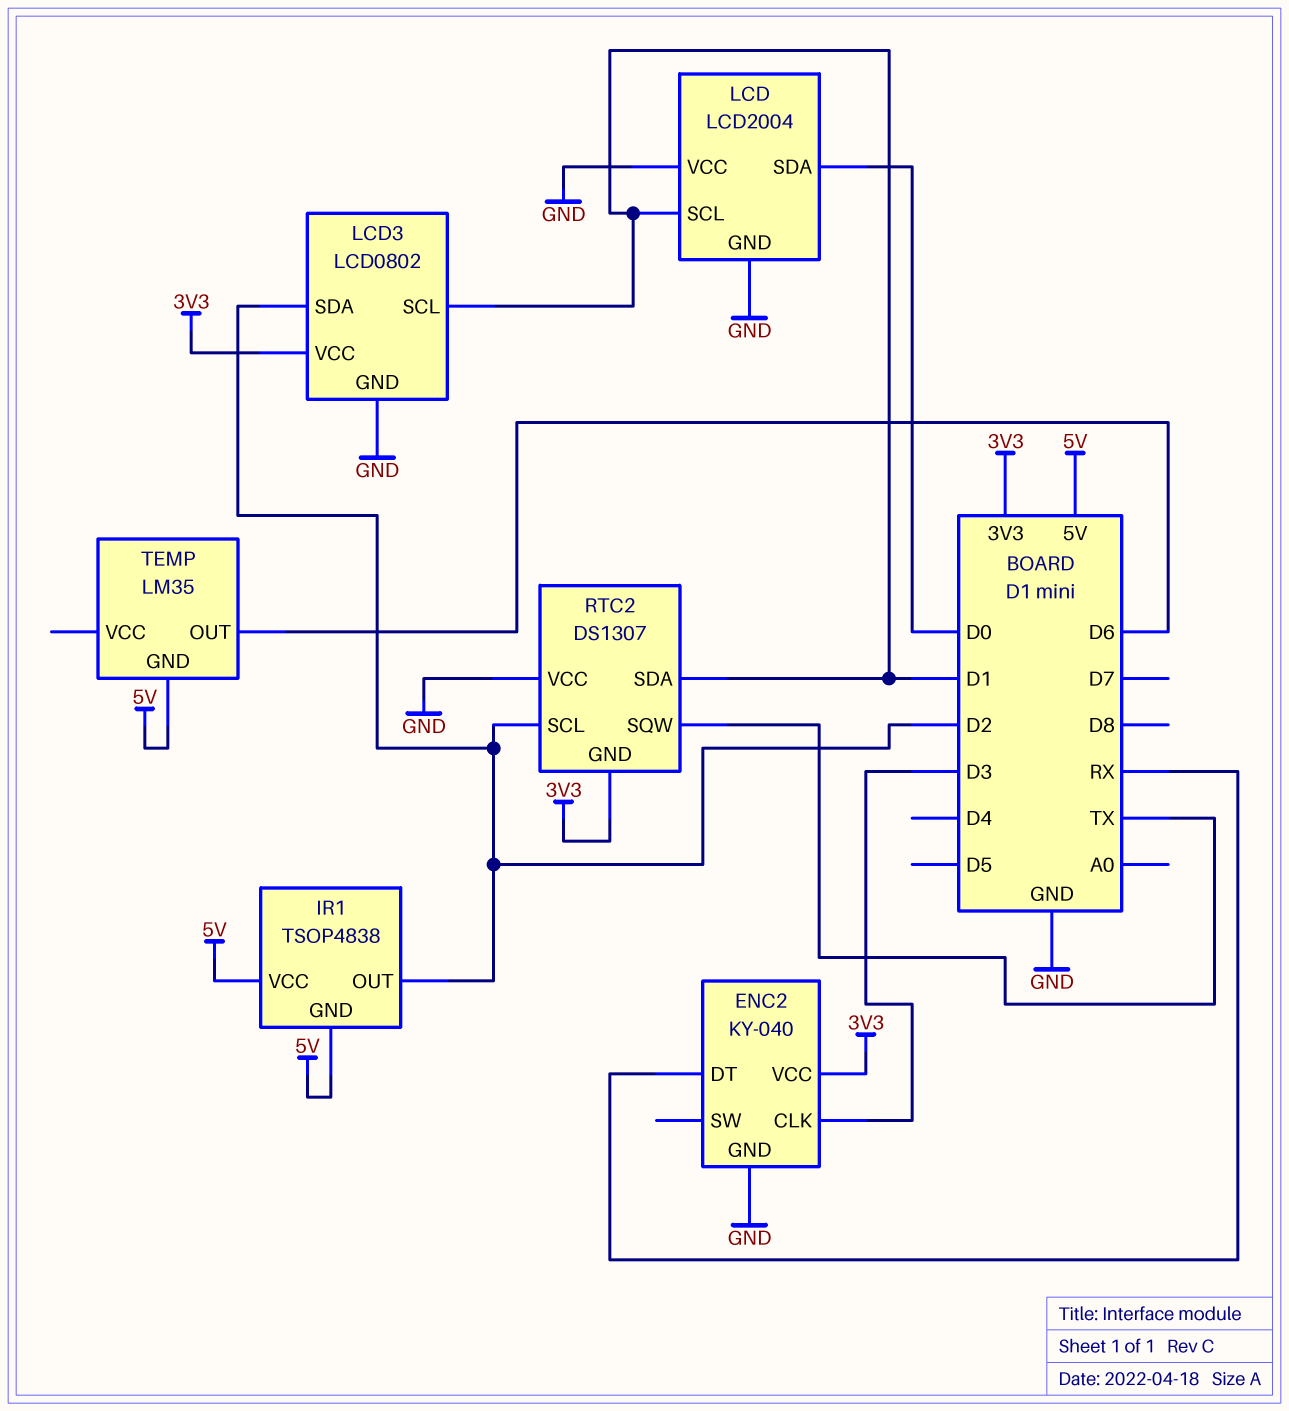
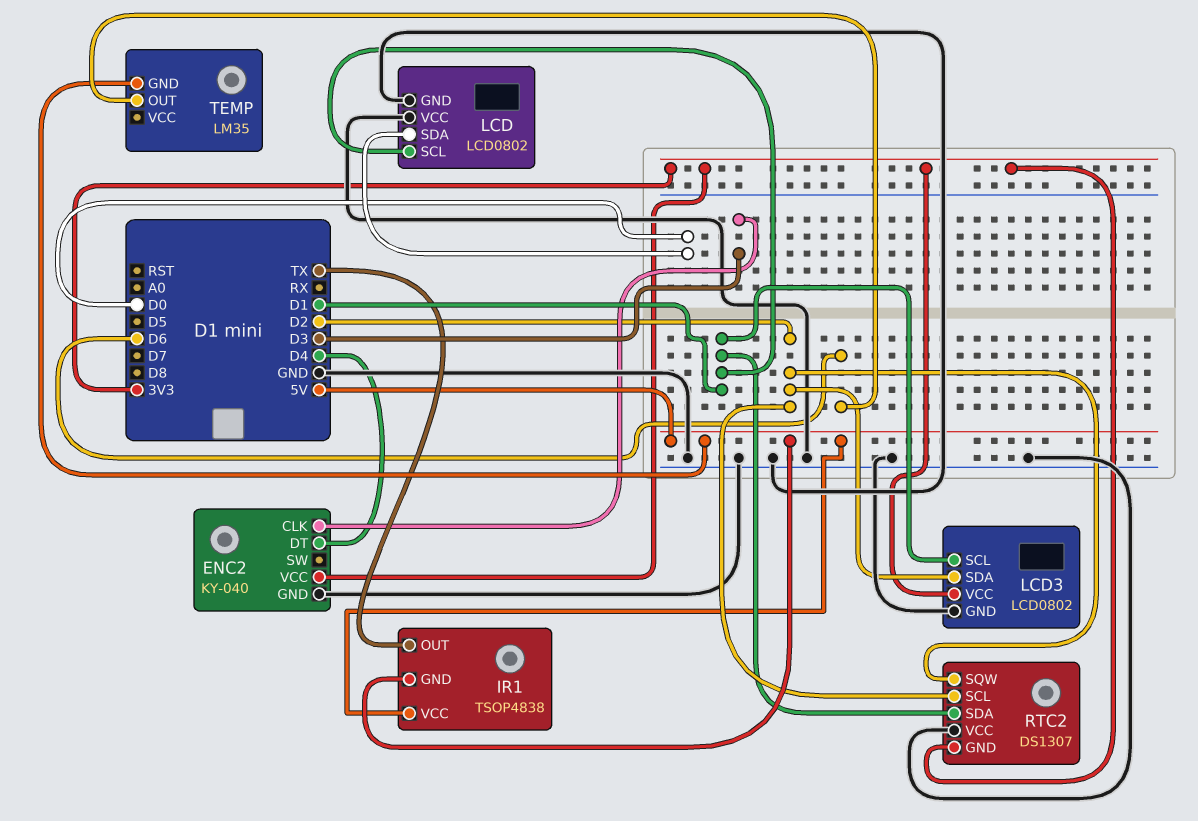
ENC2 pin DT: RX -> D4
IR1 pin OUT: D2 -> TX
LCD: LCD2004 -> LCD0802
RTC2 pin SQW: TX -> D2

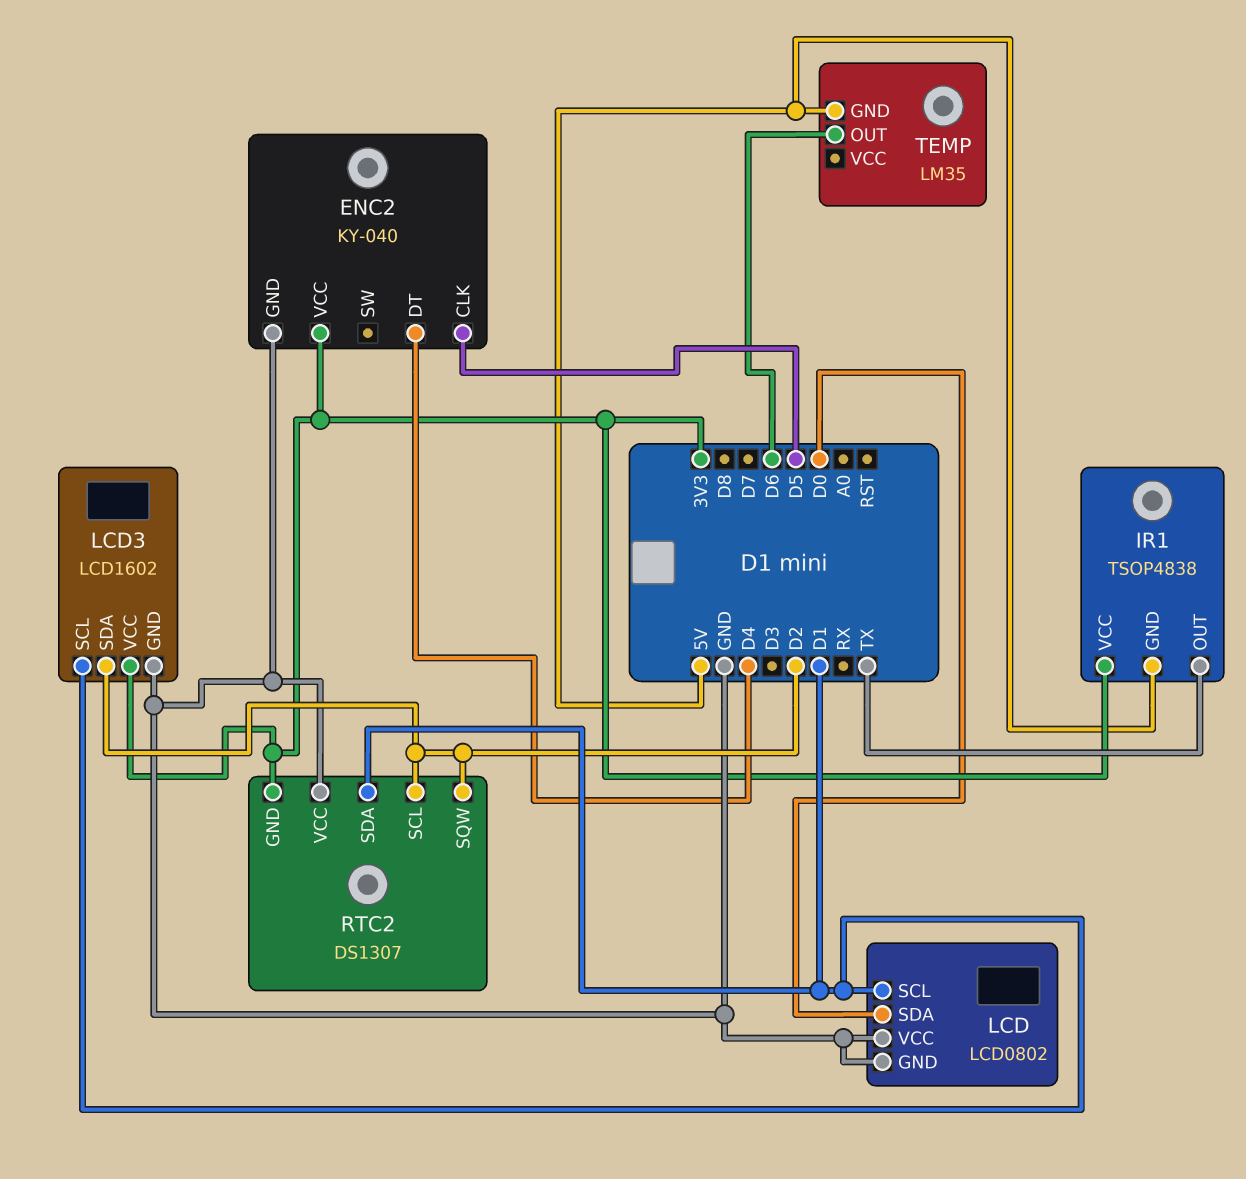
ENC2 pin CLK: D3 -> D5
IR1 pin VCC: 5V -> 3V3
LCD3: LCD0802 -> LCD1602

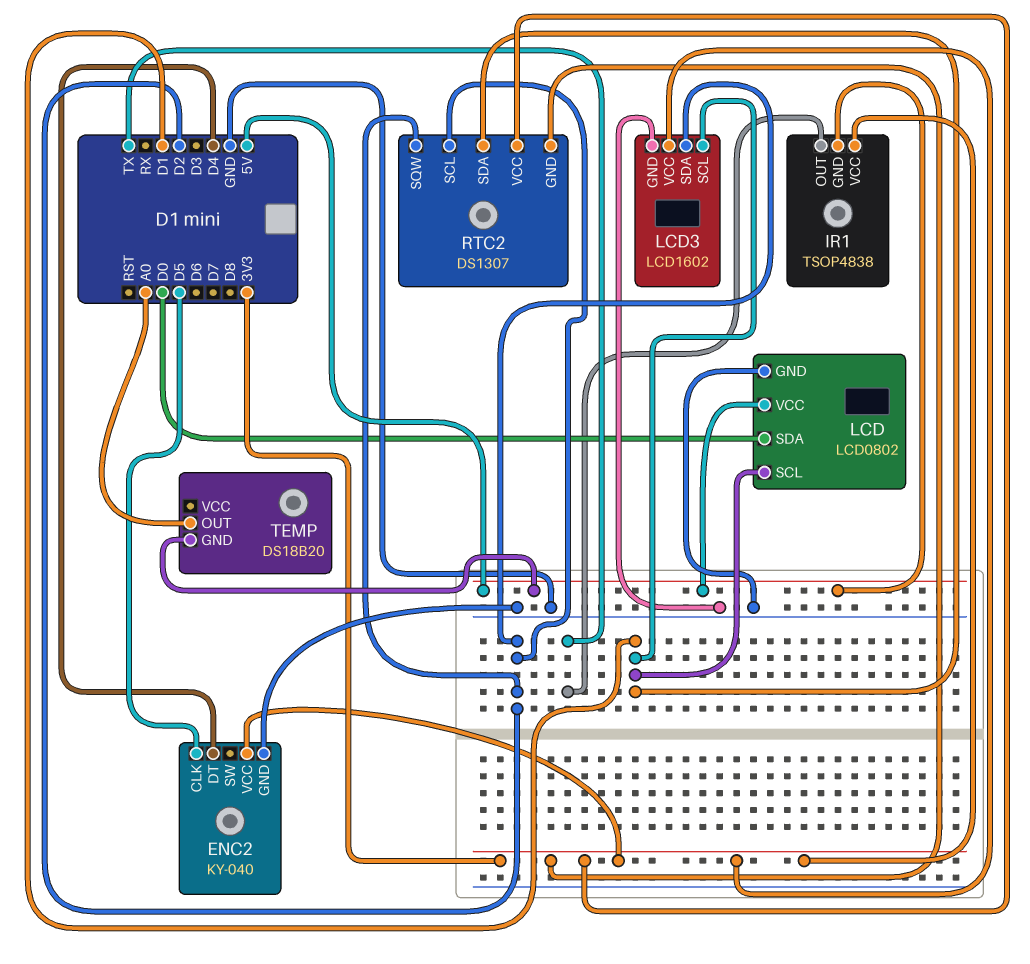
LCD pin VCC: GND -> 5V
RTC2 pin VCC: GND -> 3V3
TEMP: LM35 -> DS18B20
TEMP pin OUT: D6 -> A0

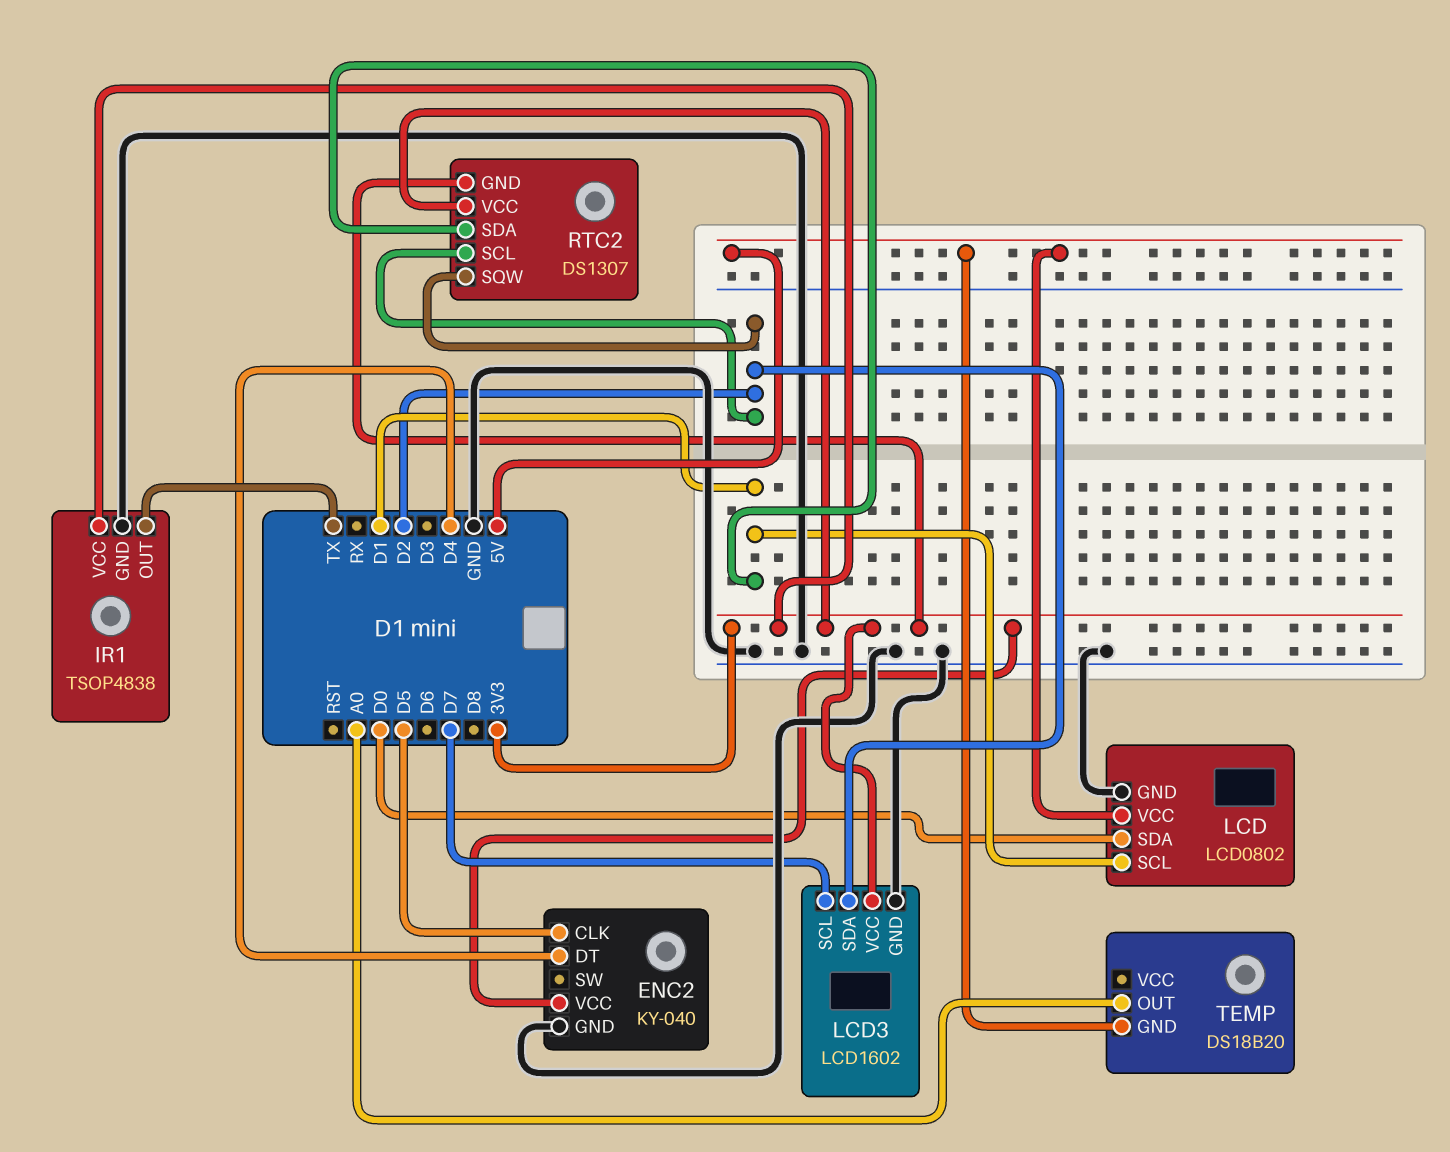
IR1 pin GND: 5V -> GND
LCD3 pin SCL: D1 -> D7

